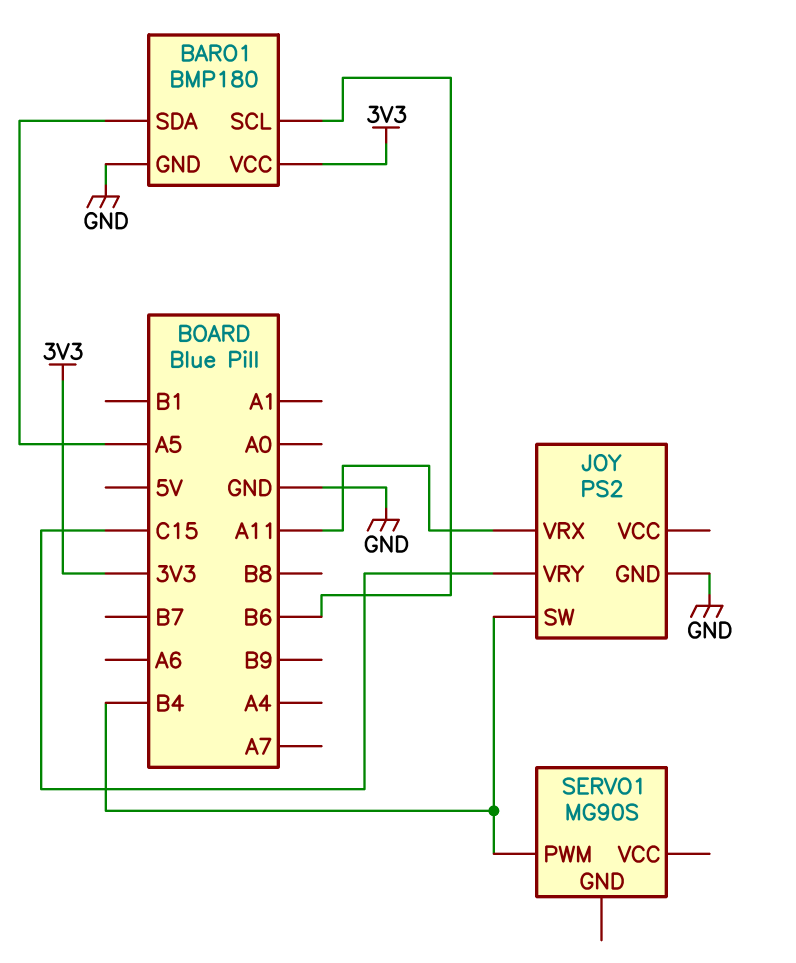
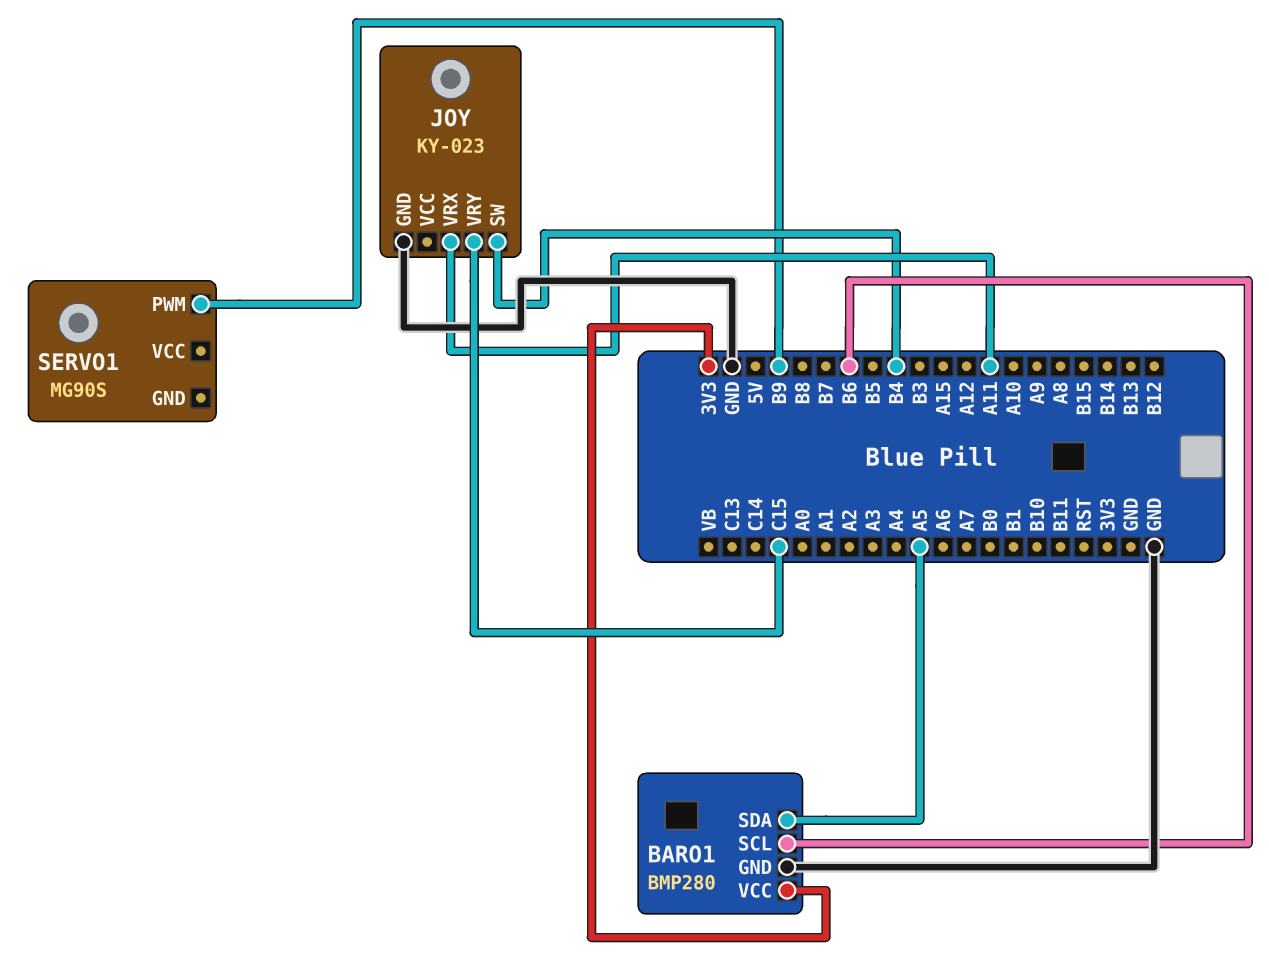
BARO1: BMP180 -> BMP280
JOY: PS2 -> KY-023
SERVO1 pin PWM: B4 -> B9

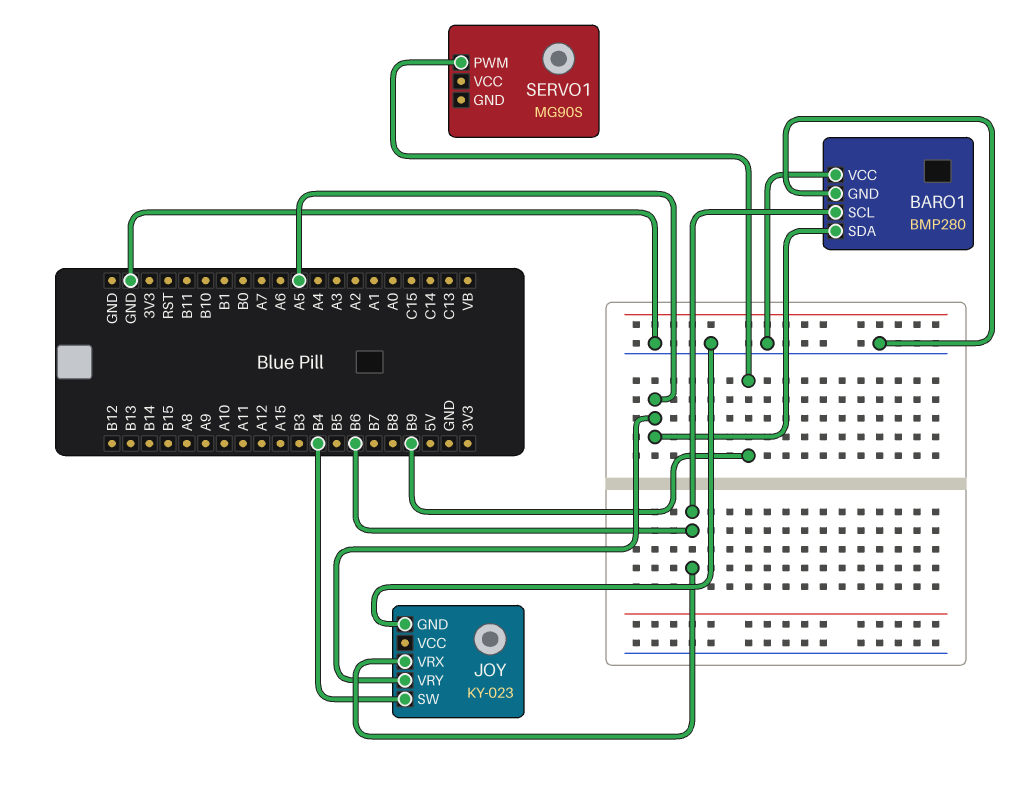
BARO1 pin VCC: 3V3 -> GND
JOY pin VRX: A11 -> B6
JOY pin VRY: C15 -> A5

